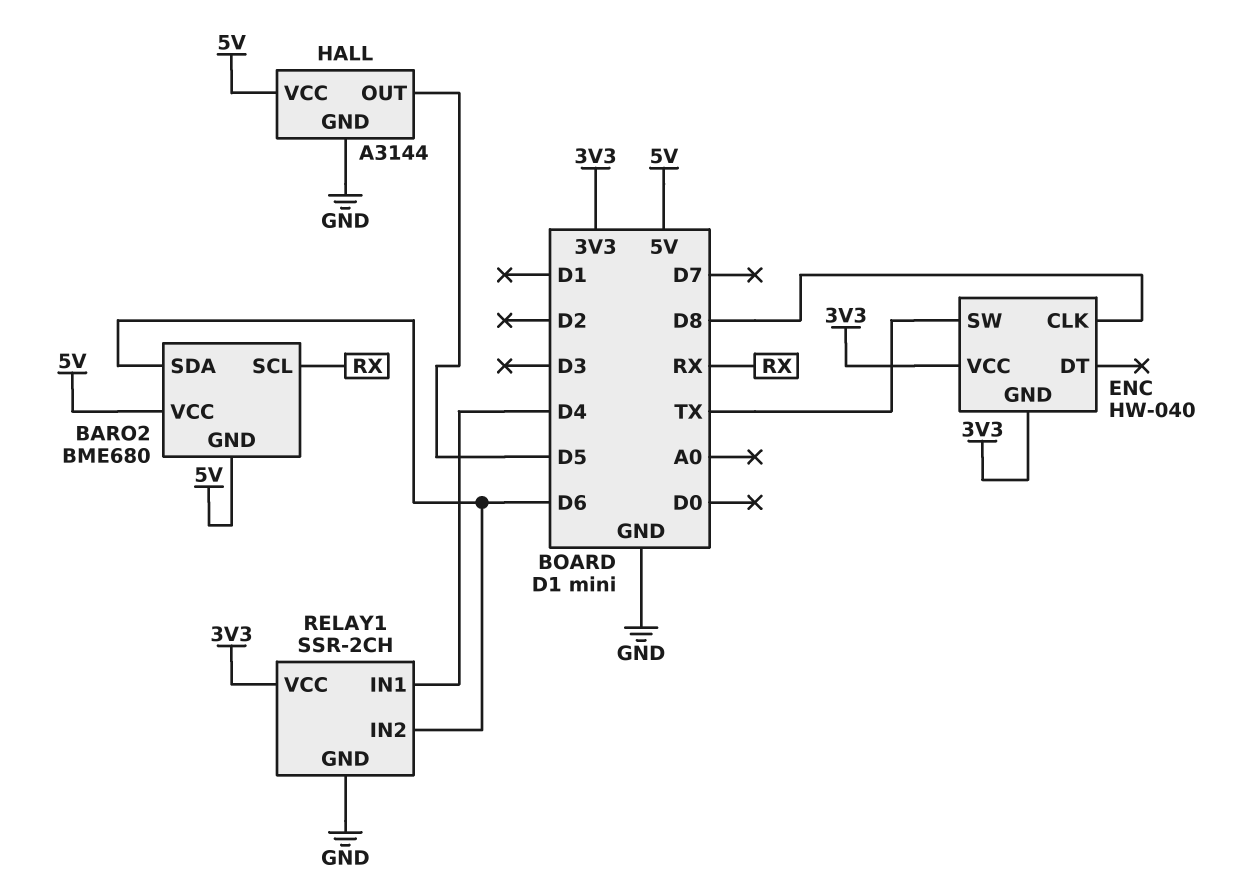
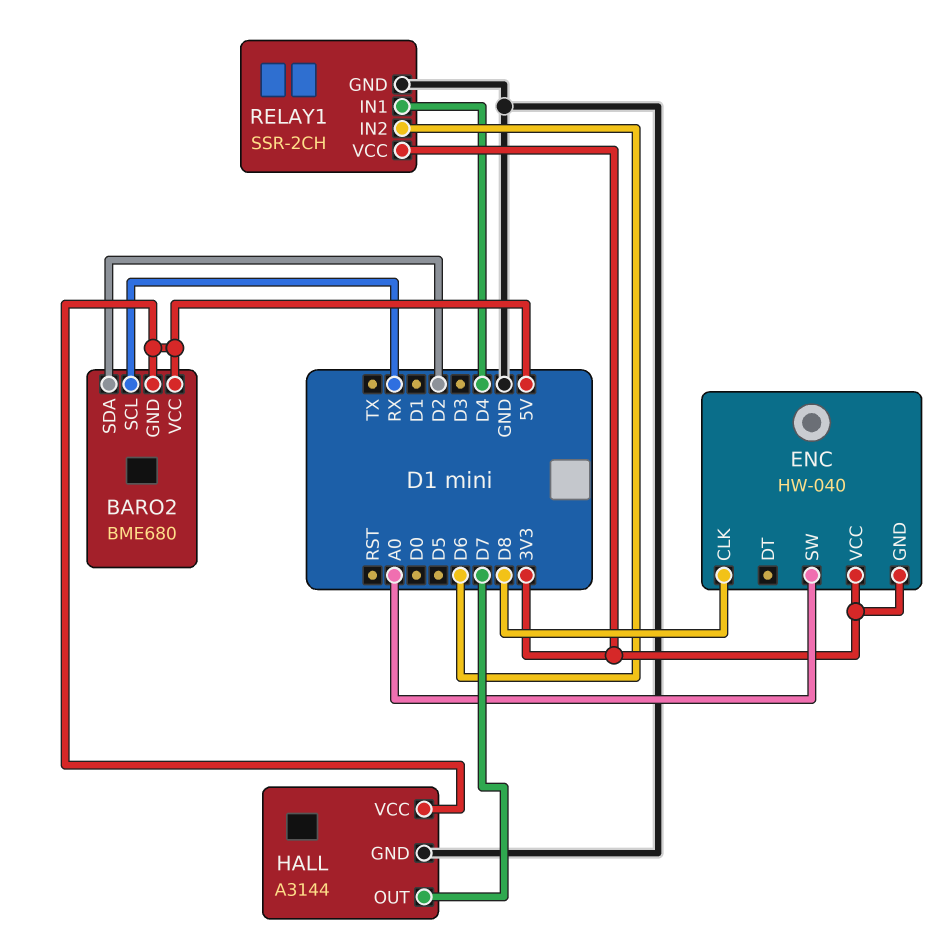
BARO2 pin SDA: D6 -> D2
ENC pin SW: TX -> A0
HALL pin OUT: D5 -> D7

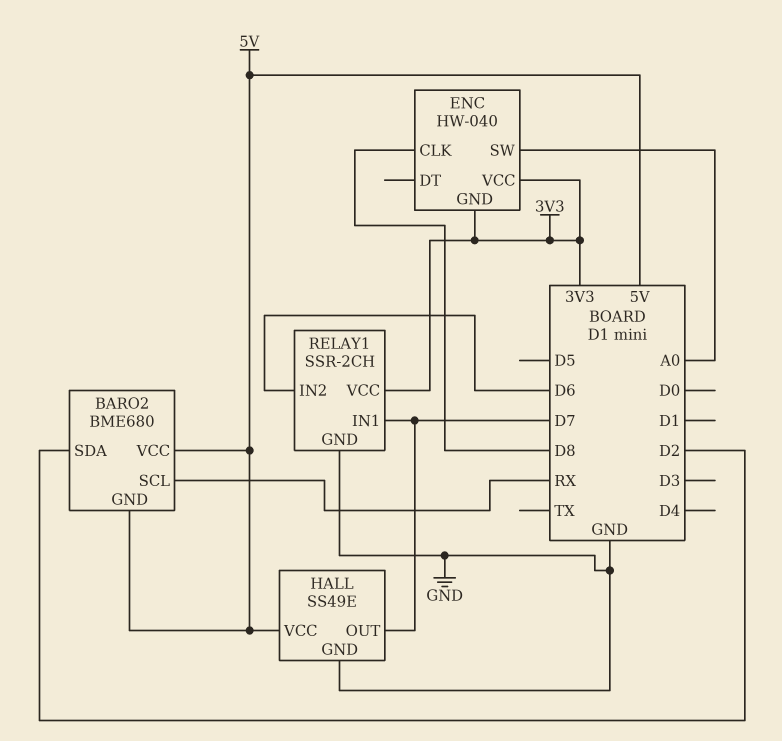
HALL: A3144 -> SS49E
RELAY1 pin IN1: D4 -> D7

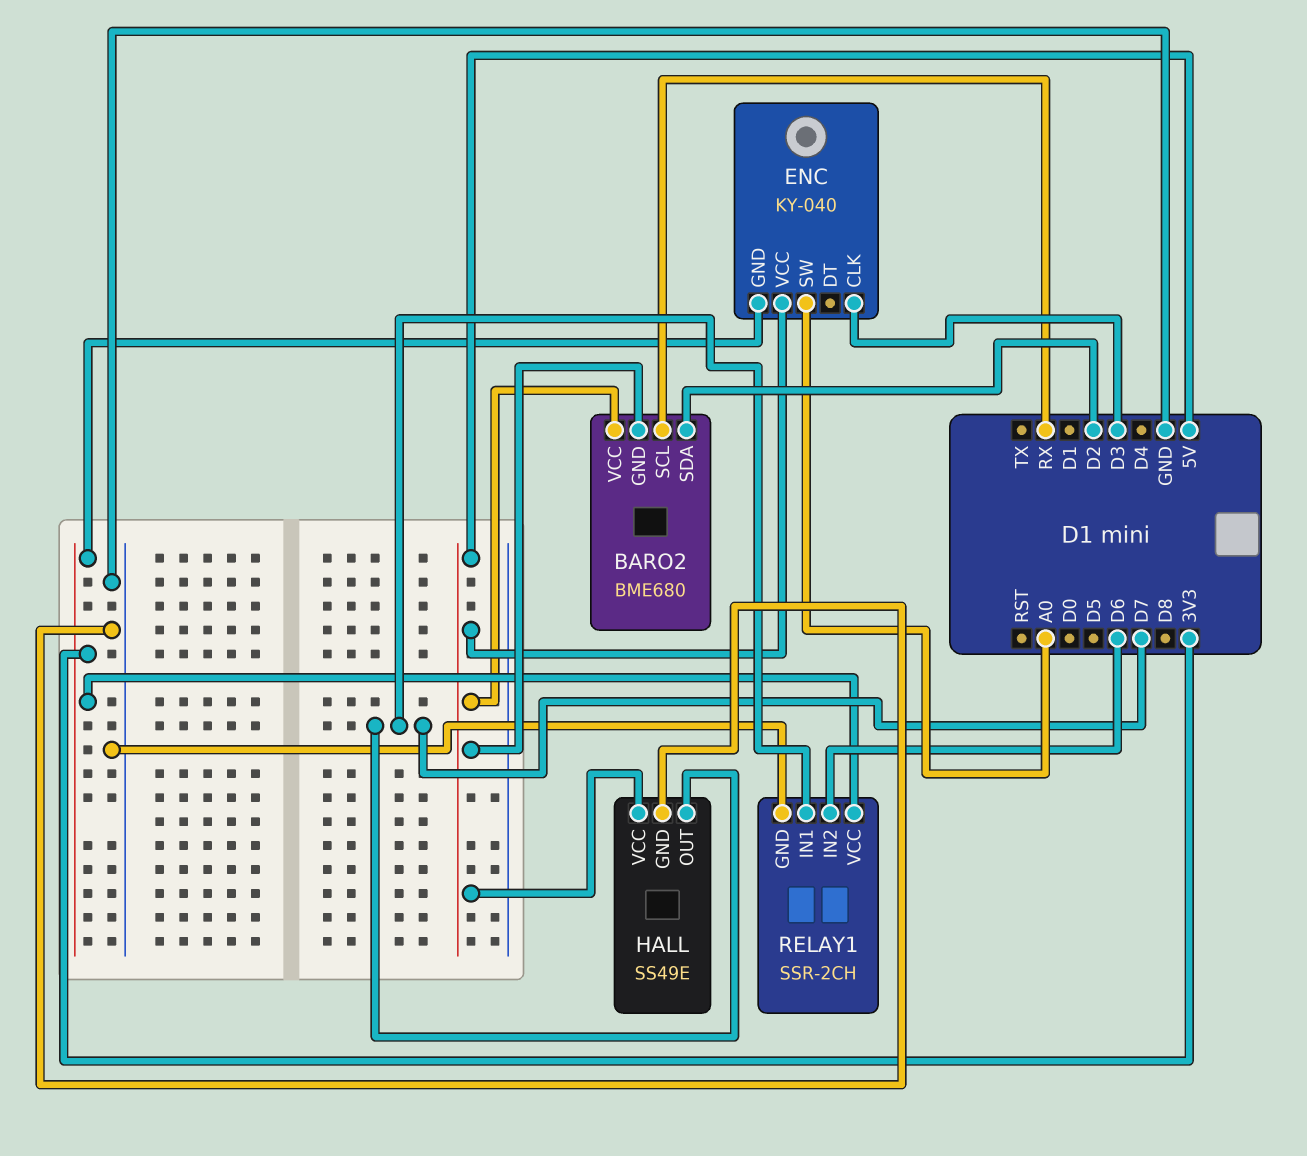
ENC: HW-040 -> KY-040
ENC pin CLK: D8 -> D3
ENC pin VCC: 3V3 -> 5V

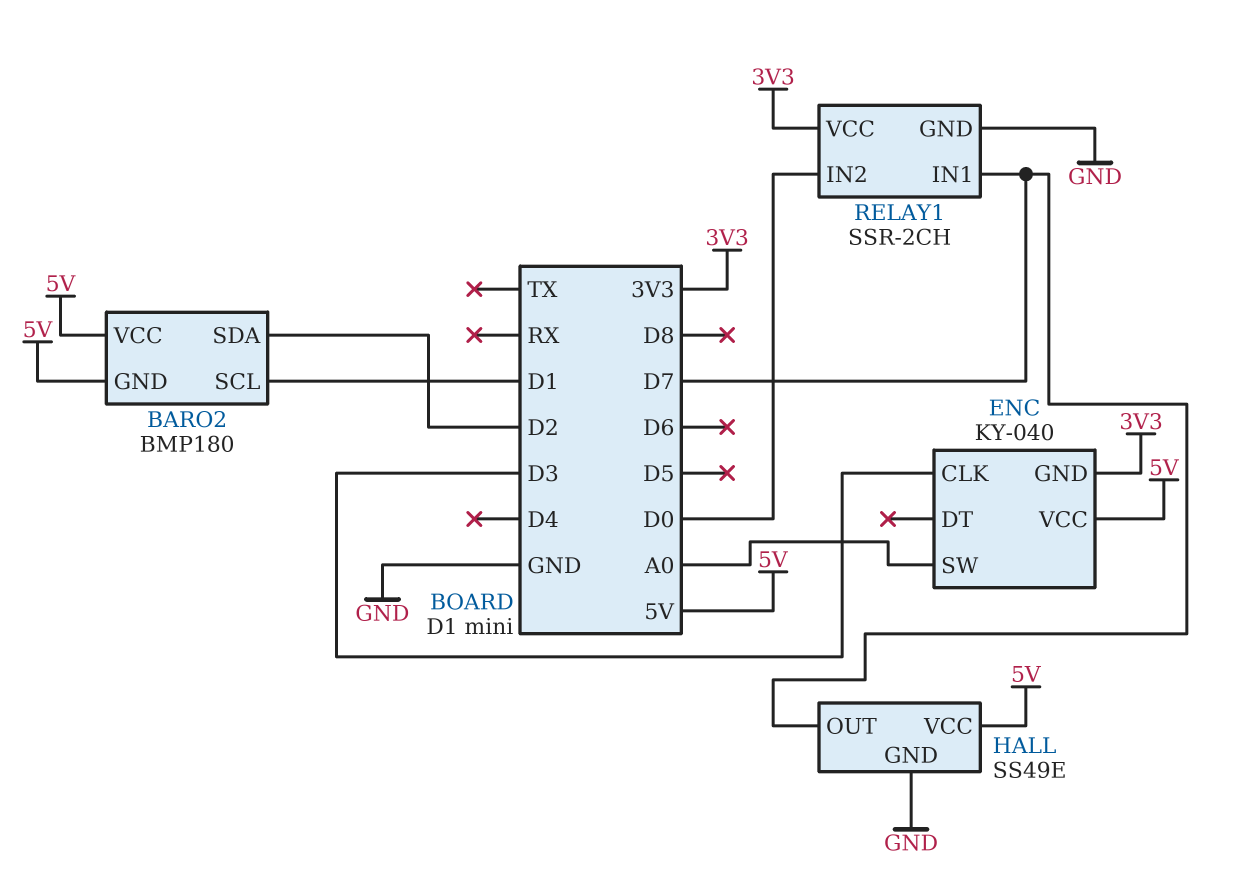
BARO2: BME680 -> BMP180
BARO2 pin SCL: RX -> D1
RELAY1 pin IN2: D6 -> D0

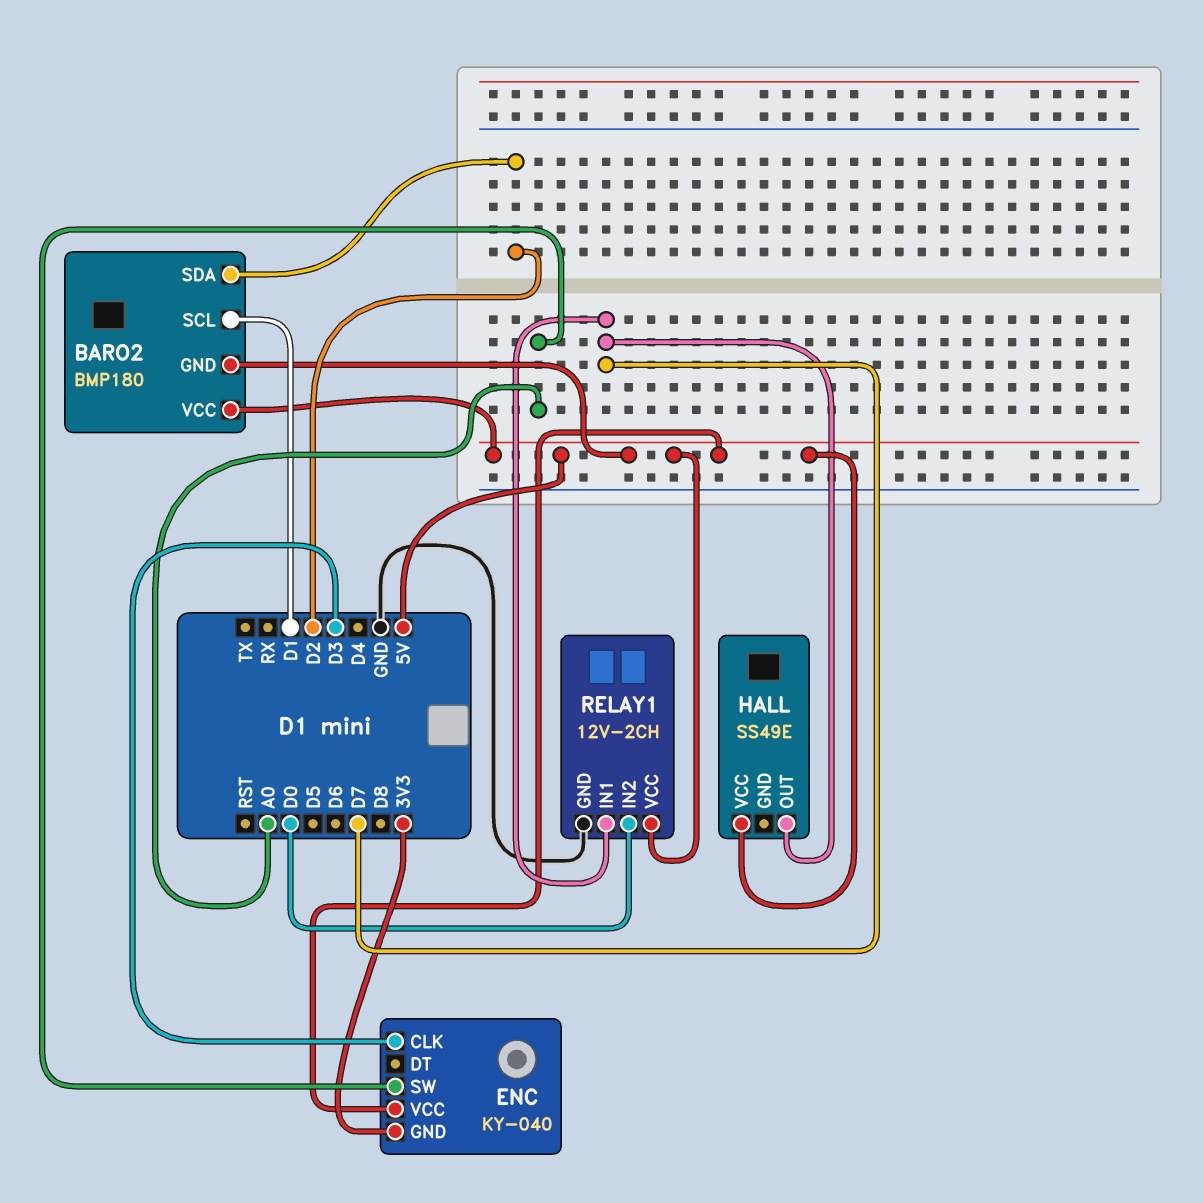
HALL pin GND: GND -> none
RELAY1: SSR-2CH -> 12V-2CH
RELAY1 pin VCC: 3V3 -> 5V

